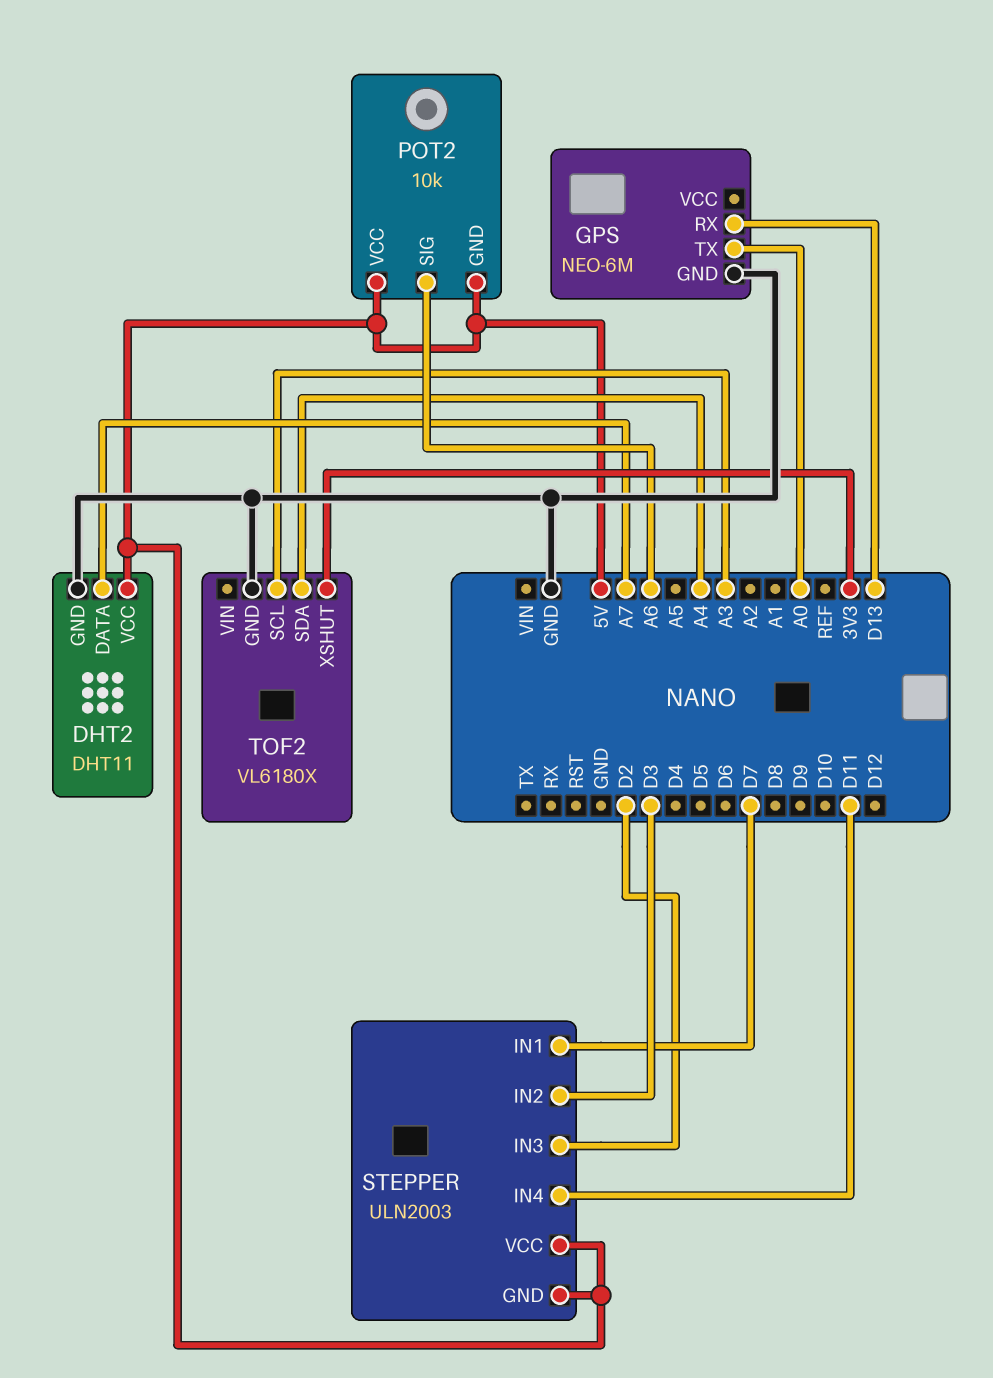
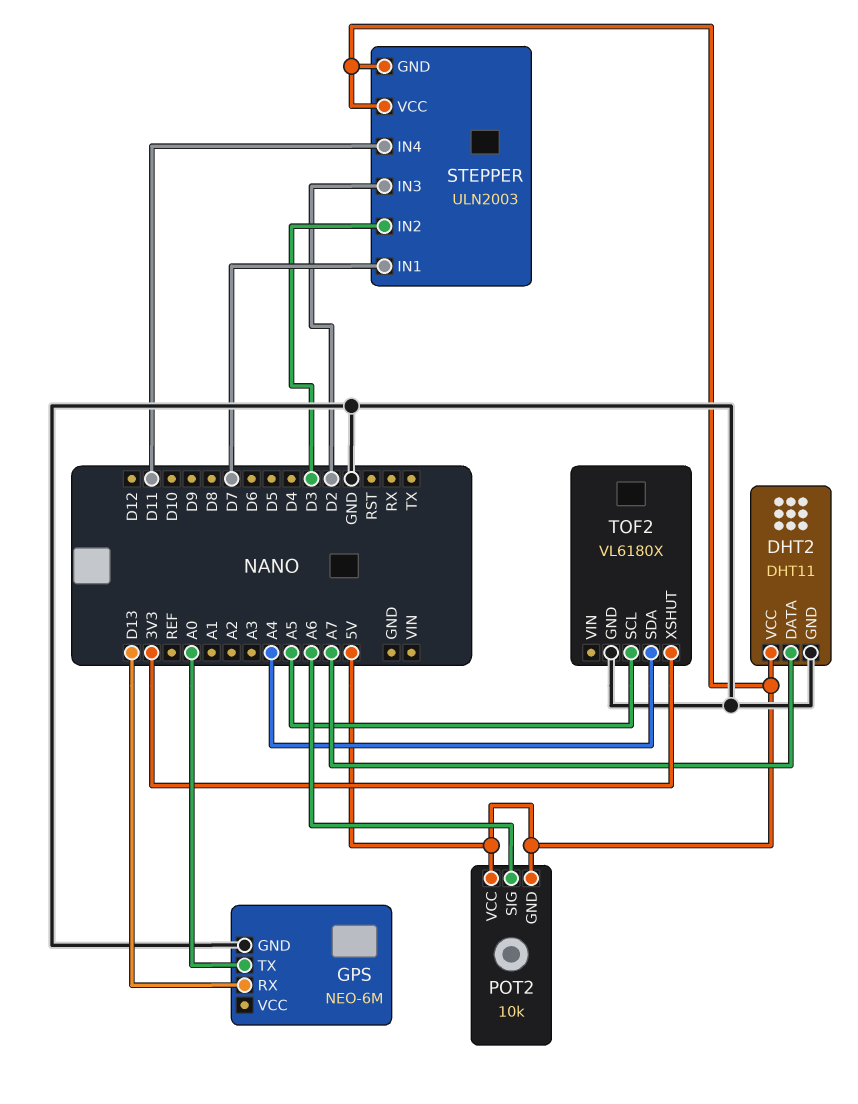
TOF2 pin SCL: A3 -> A5

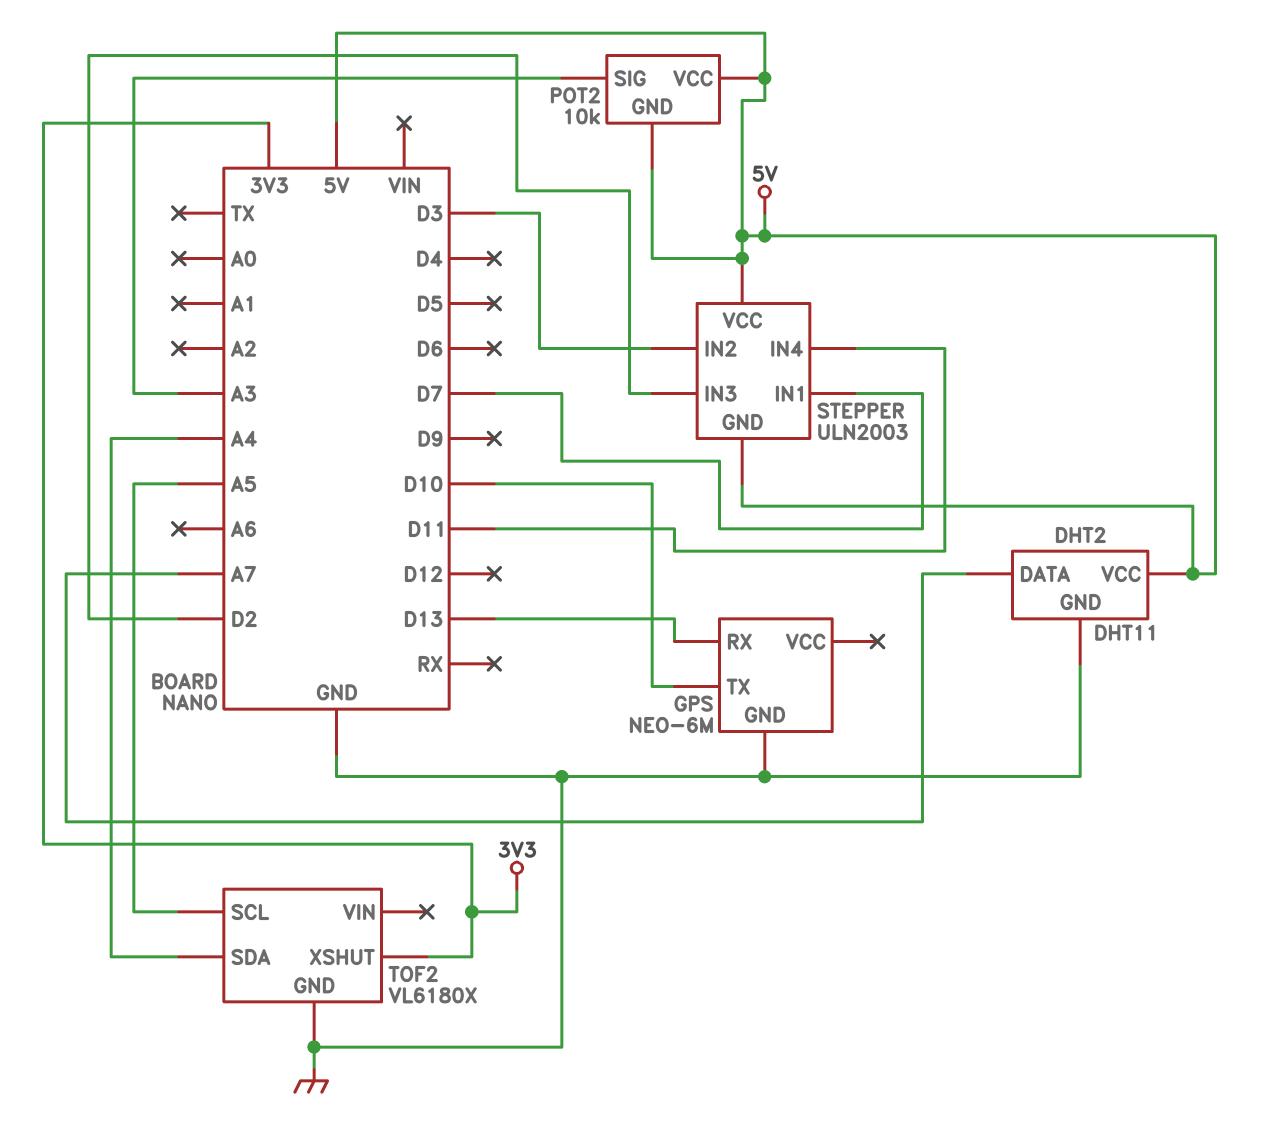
GPS pin TX: A0 -> D10
POT2 pin SIG: A6 -> A3

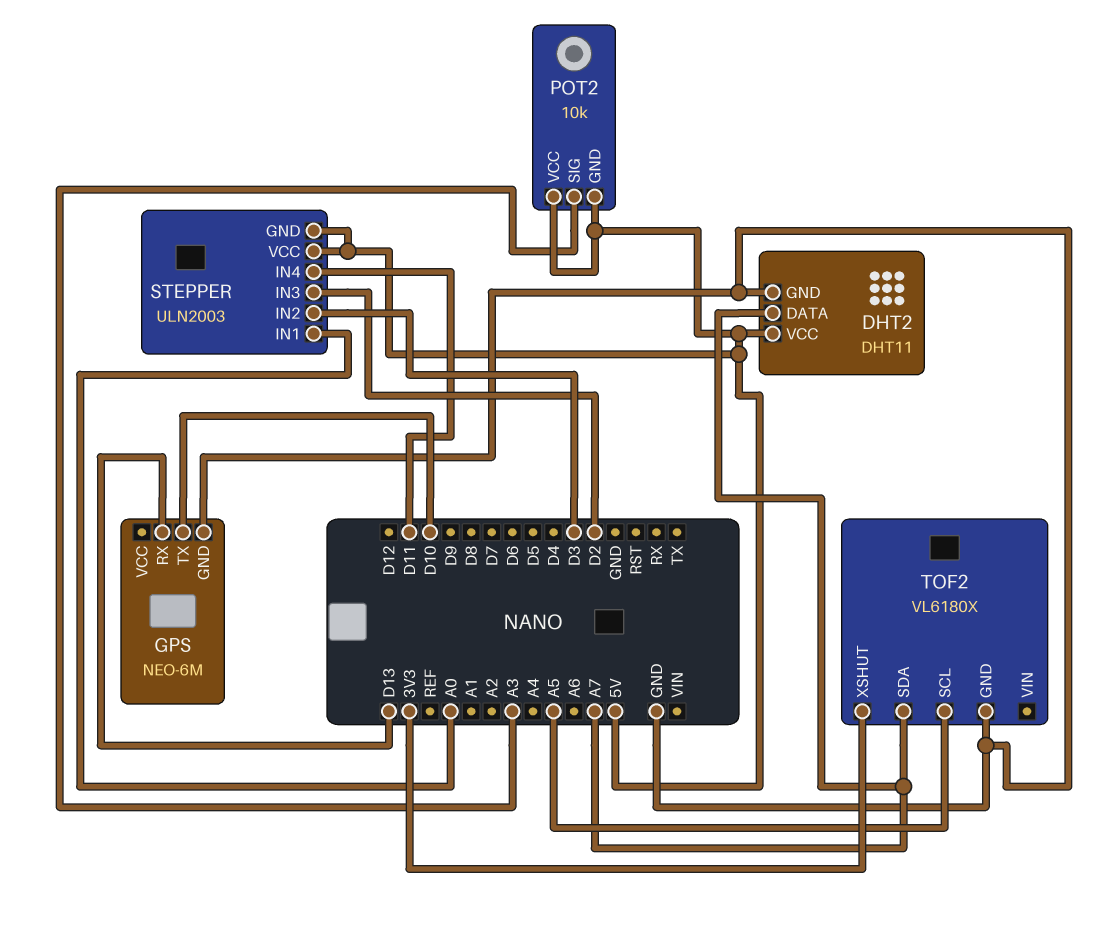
STEPPER pin IN1: D7 -> A0
TOF2 pin SDA: A4 -> A7

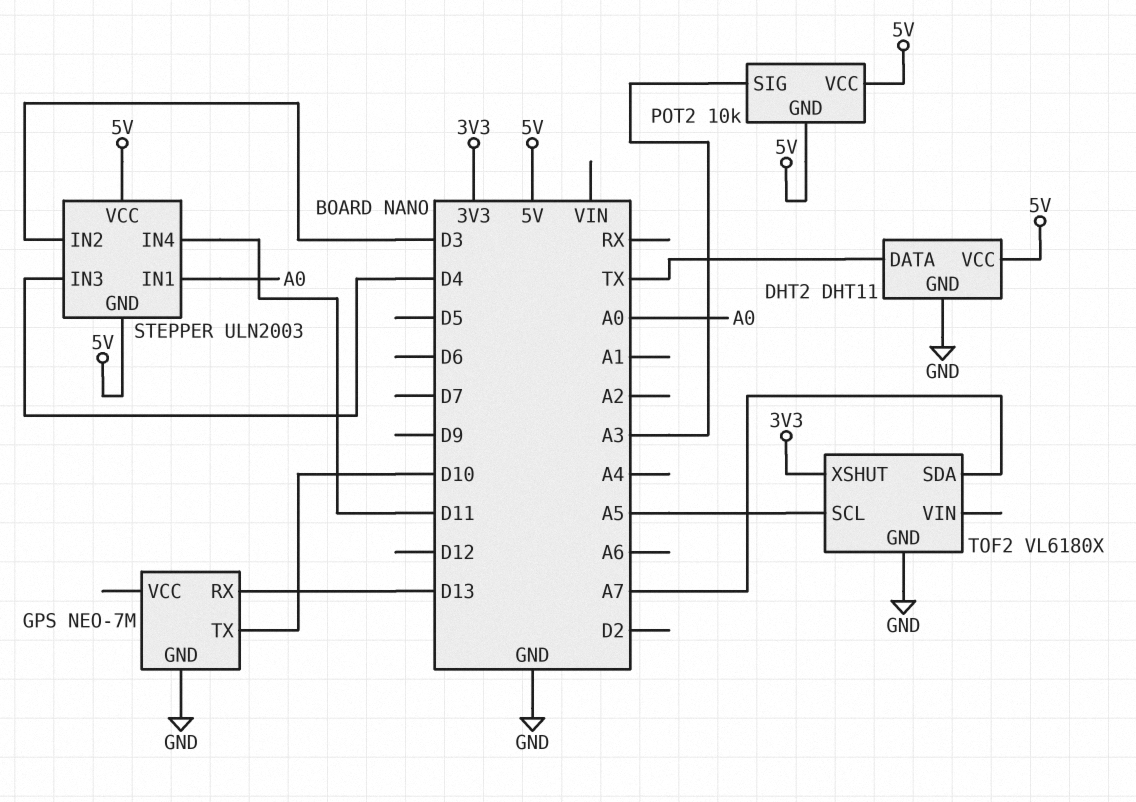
DHT2 pin DATA: A7 -> TX
GPS: NEO-6M -> NEO-7M
STEPPER pin IN3: D2 -> D4

